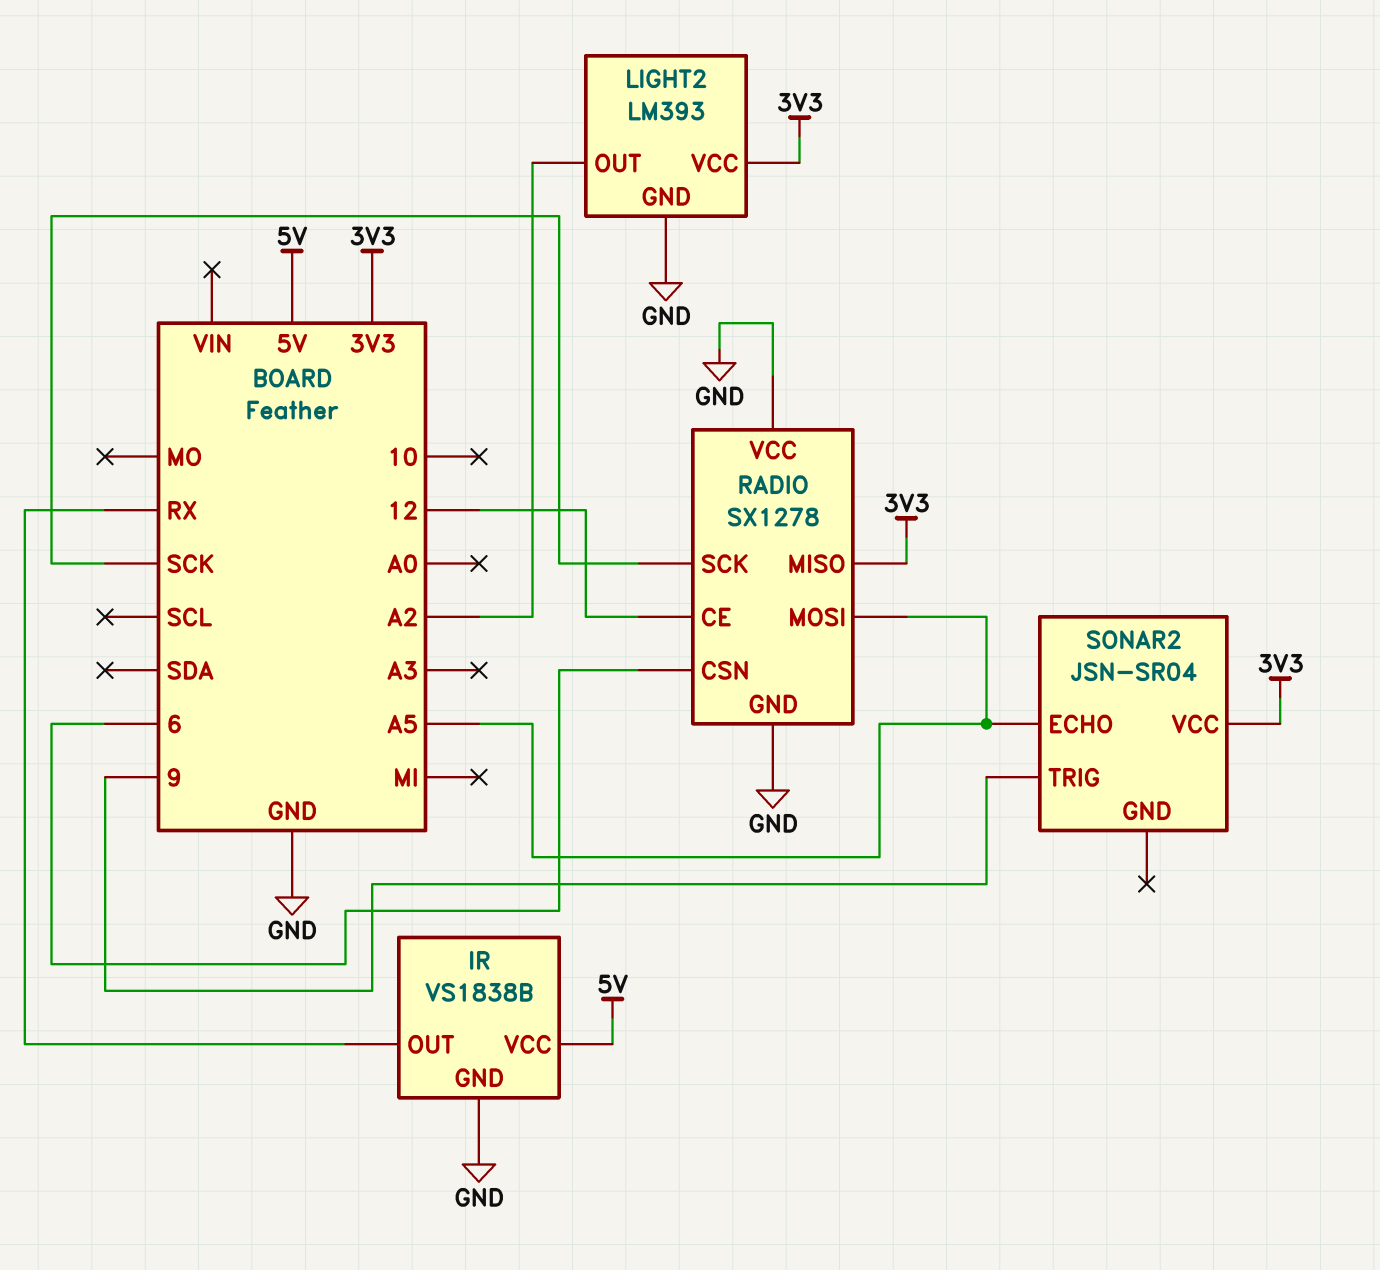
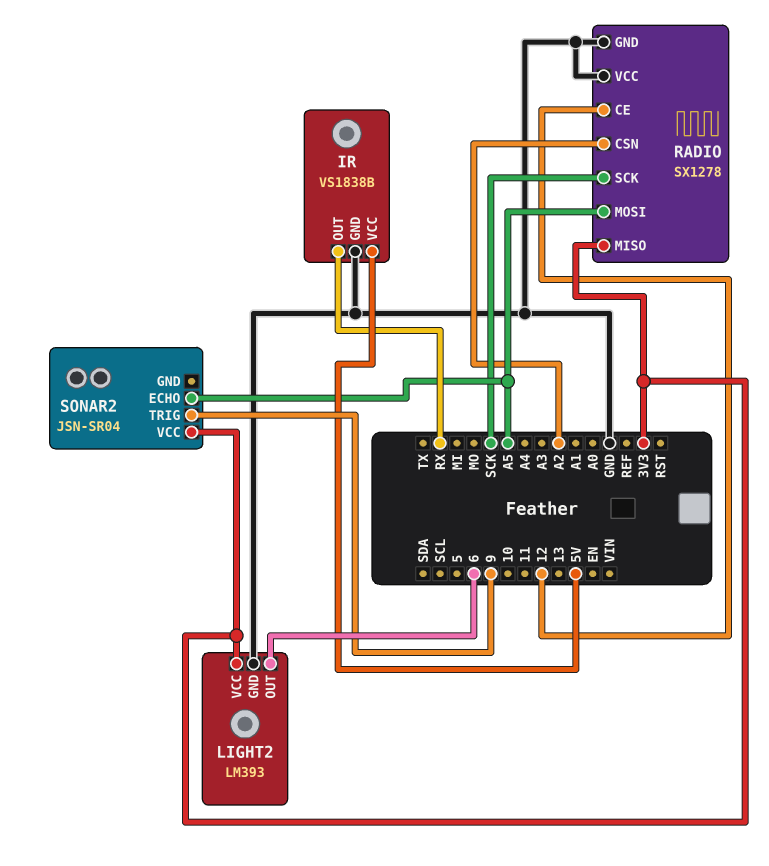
LIGHT2 pin OUT: A2 -> 6
RADIO pin CSN: 6 -> A2

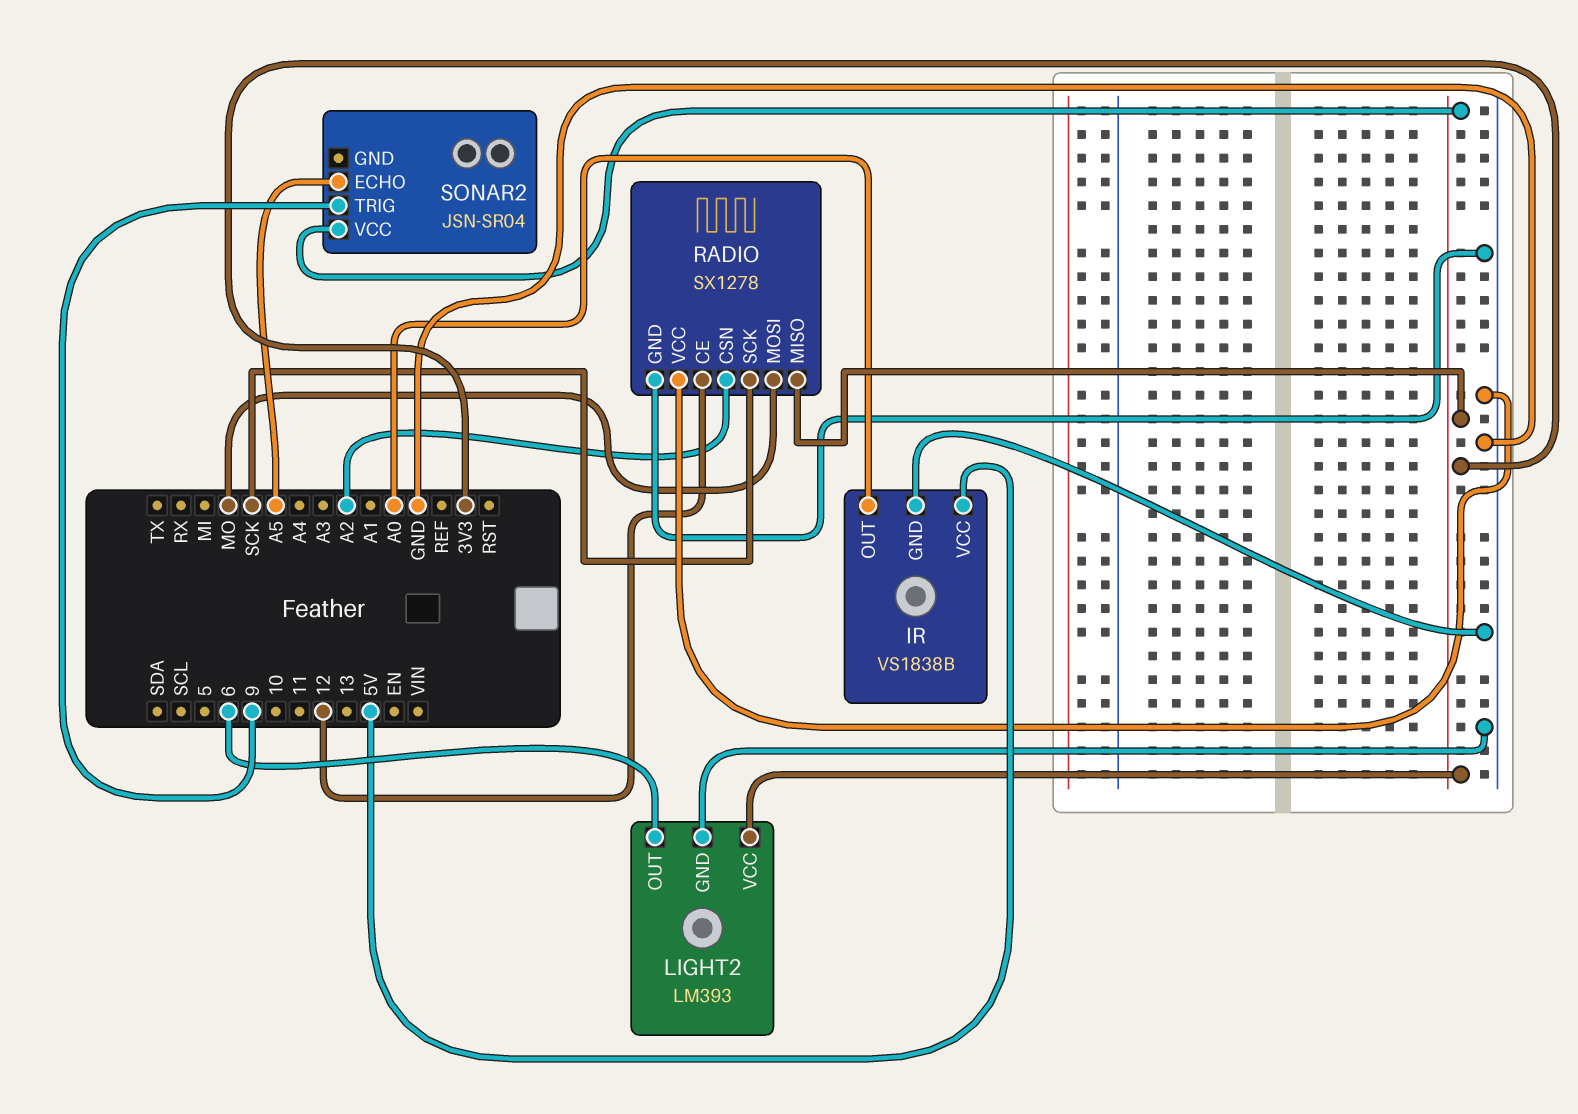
IR pin OUT: RX -> A0
RADIO pin MOSI: A5 -> MO

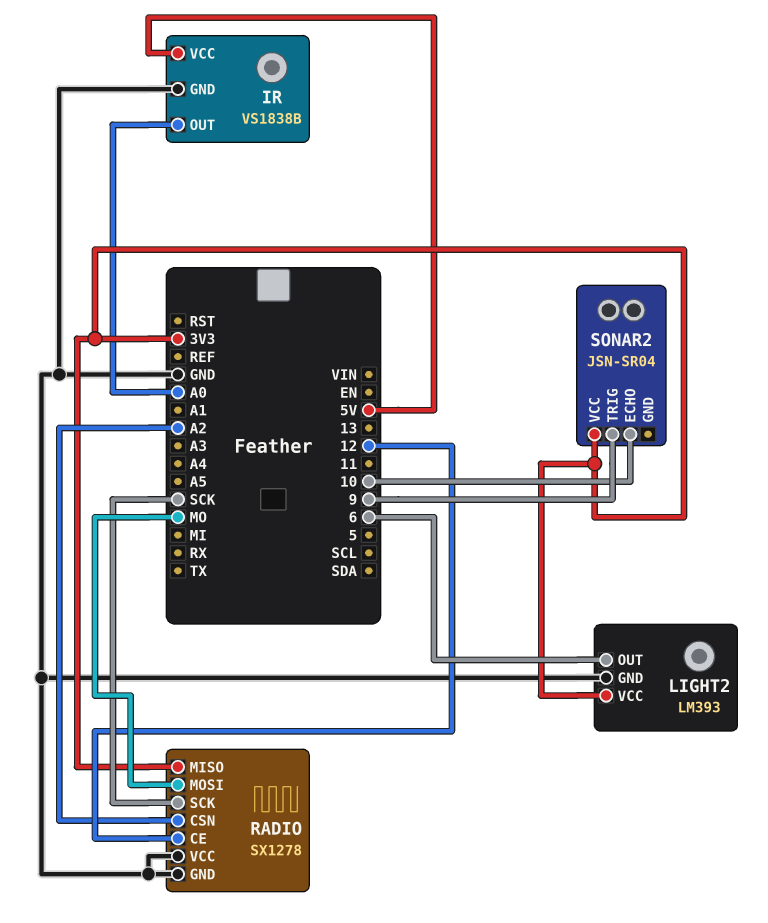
SONAR2 pin ECHO: A5 -> 10

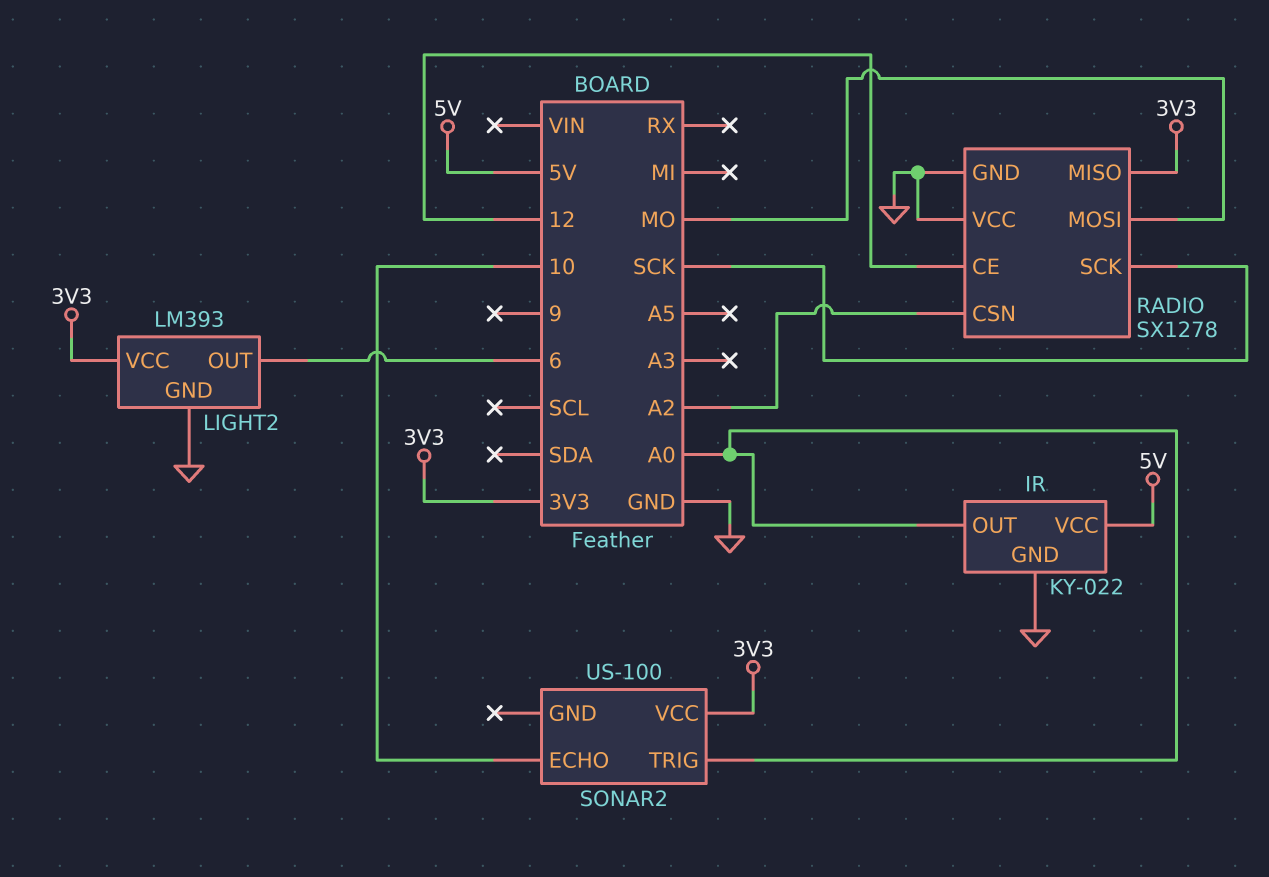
IR: VS1838B -> KY-022
SONAR2: JSN-SR04 -> US-100
SONAR2 pin TRIG: 9 -> A0

